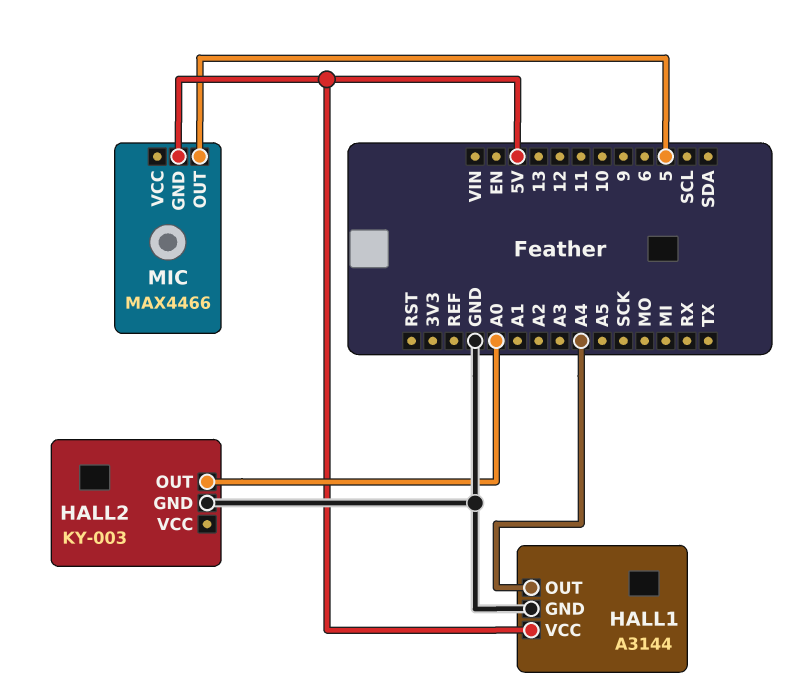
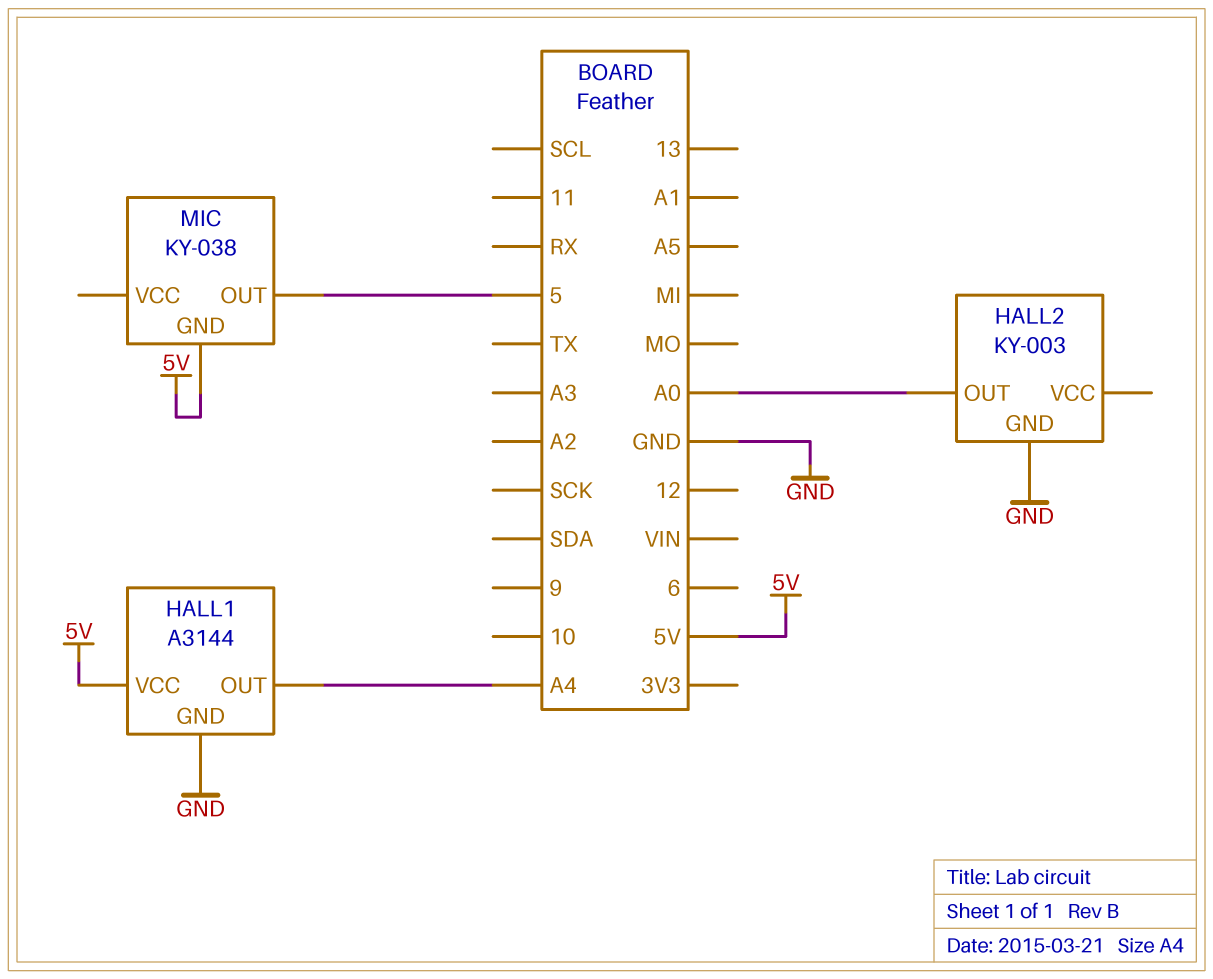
MIC: MAX4466 -> KY-038

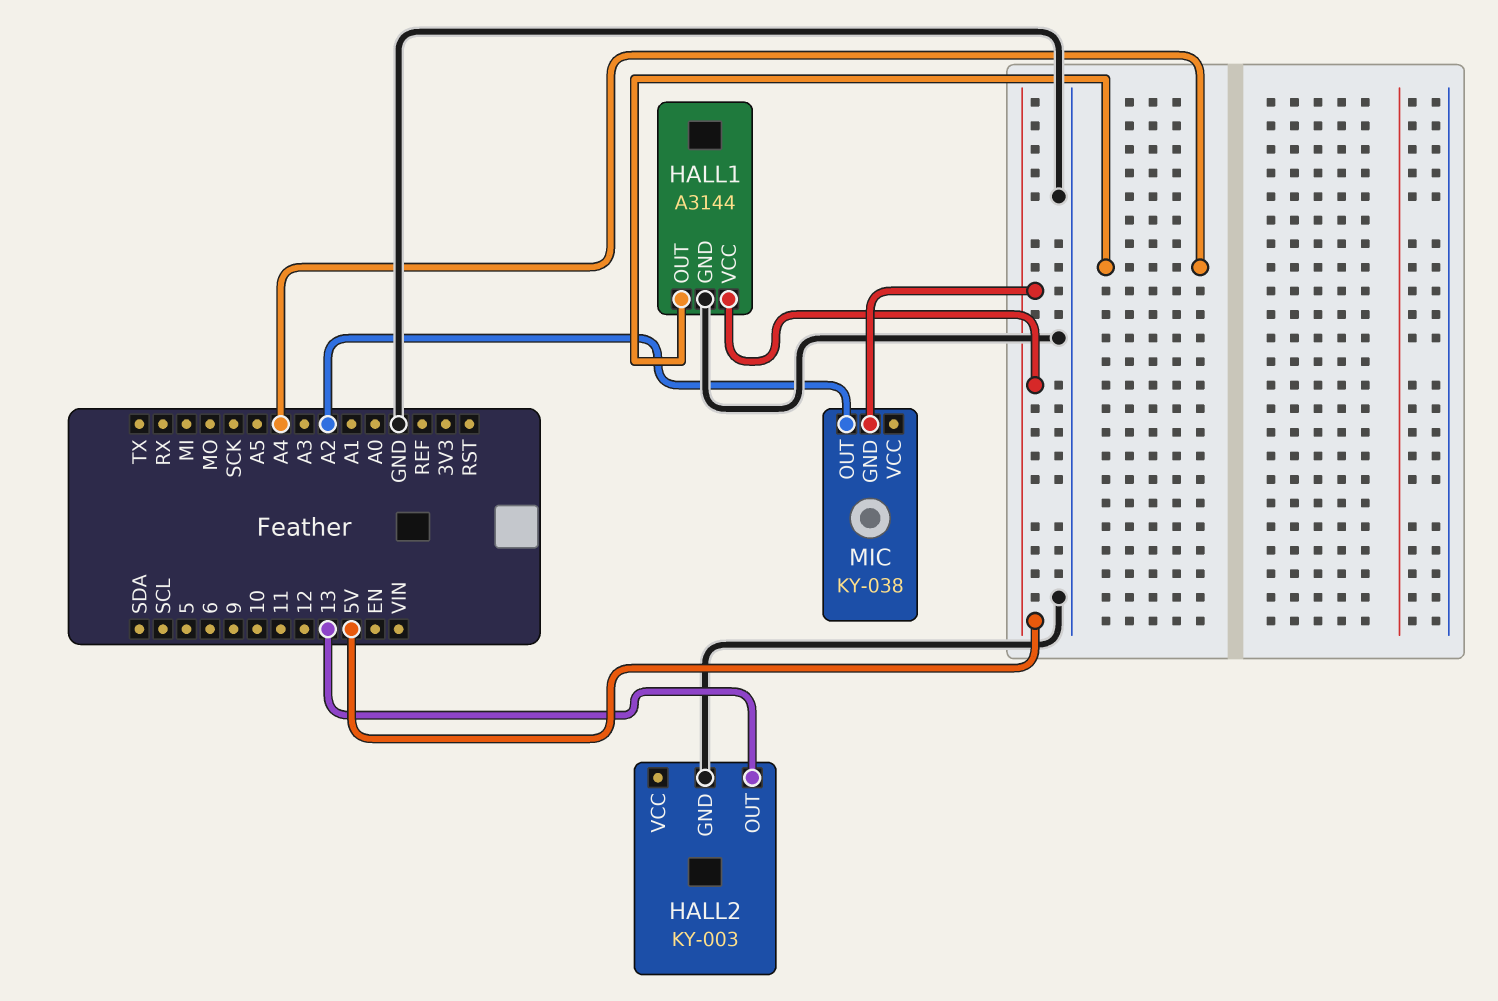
HALL2 pin OUT: A0 -> 13
MIC pin OUT: 5 -> A2

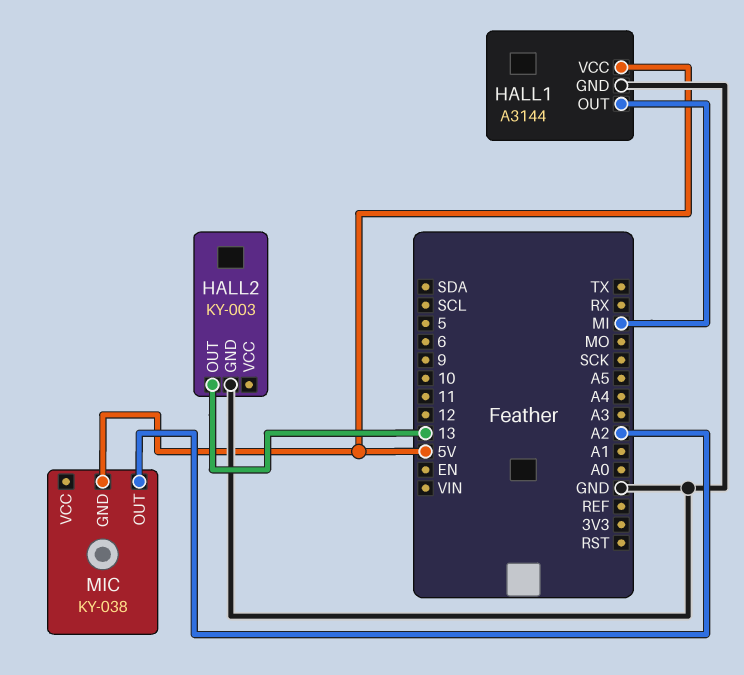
HALL1 pin OUT: A4 -> MI

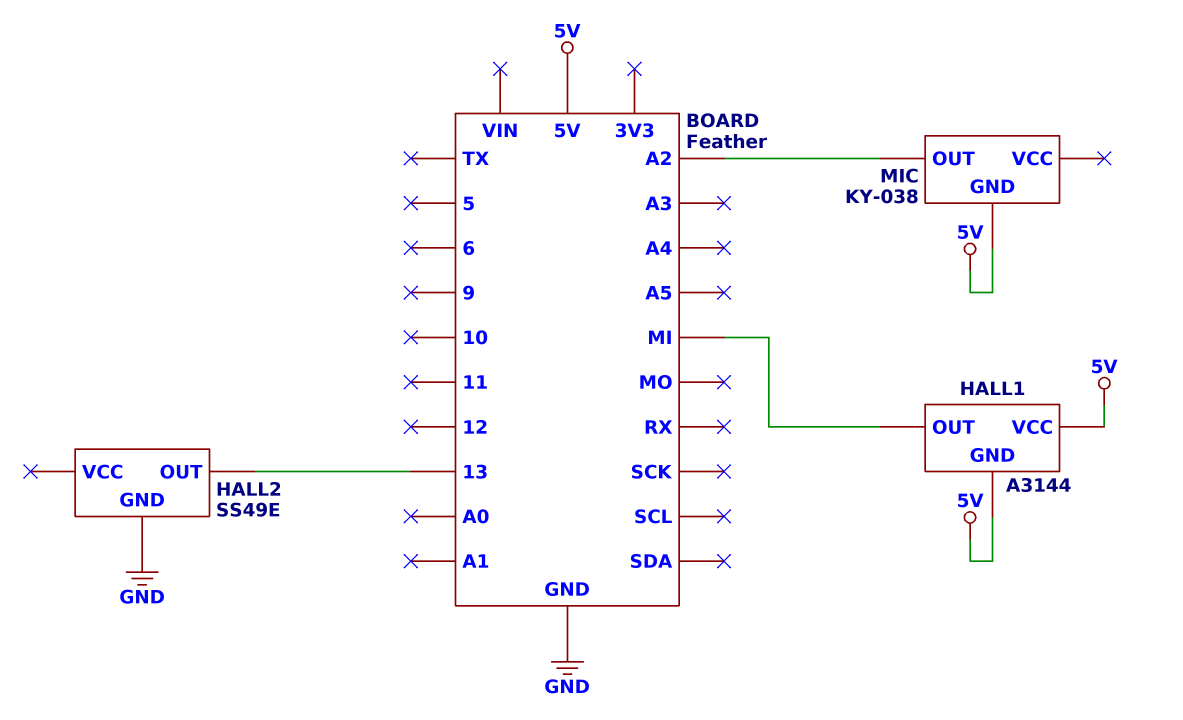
HALL1 pin GND: GND -> 5V
HALL2: KY-003 -> SS49E

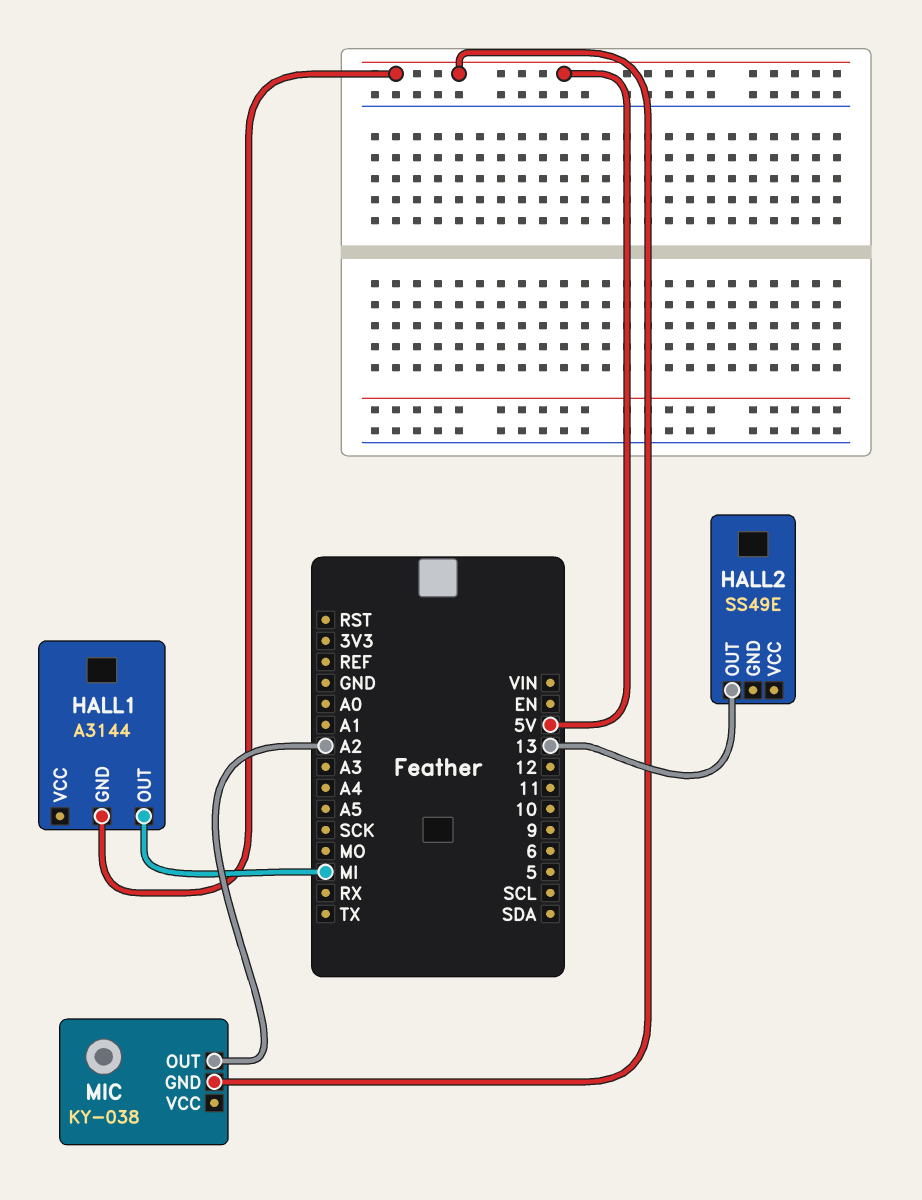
HALL1 pin VCC: 5V -> none
HALL2 pin GND: GND -> none

